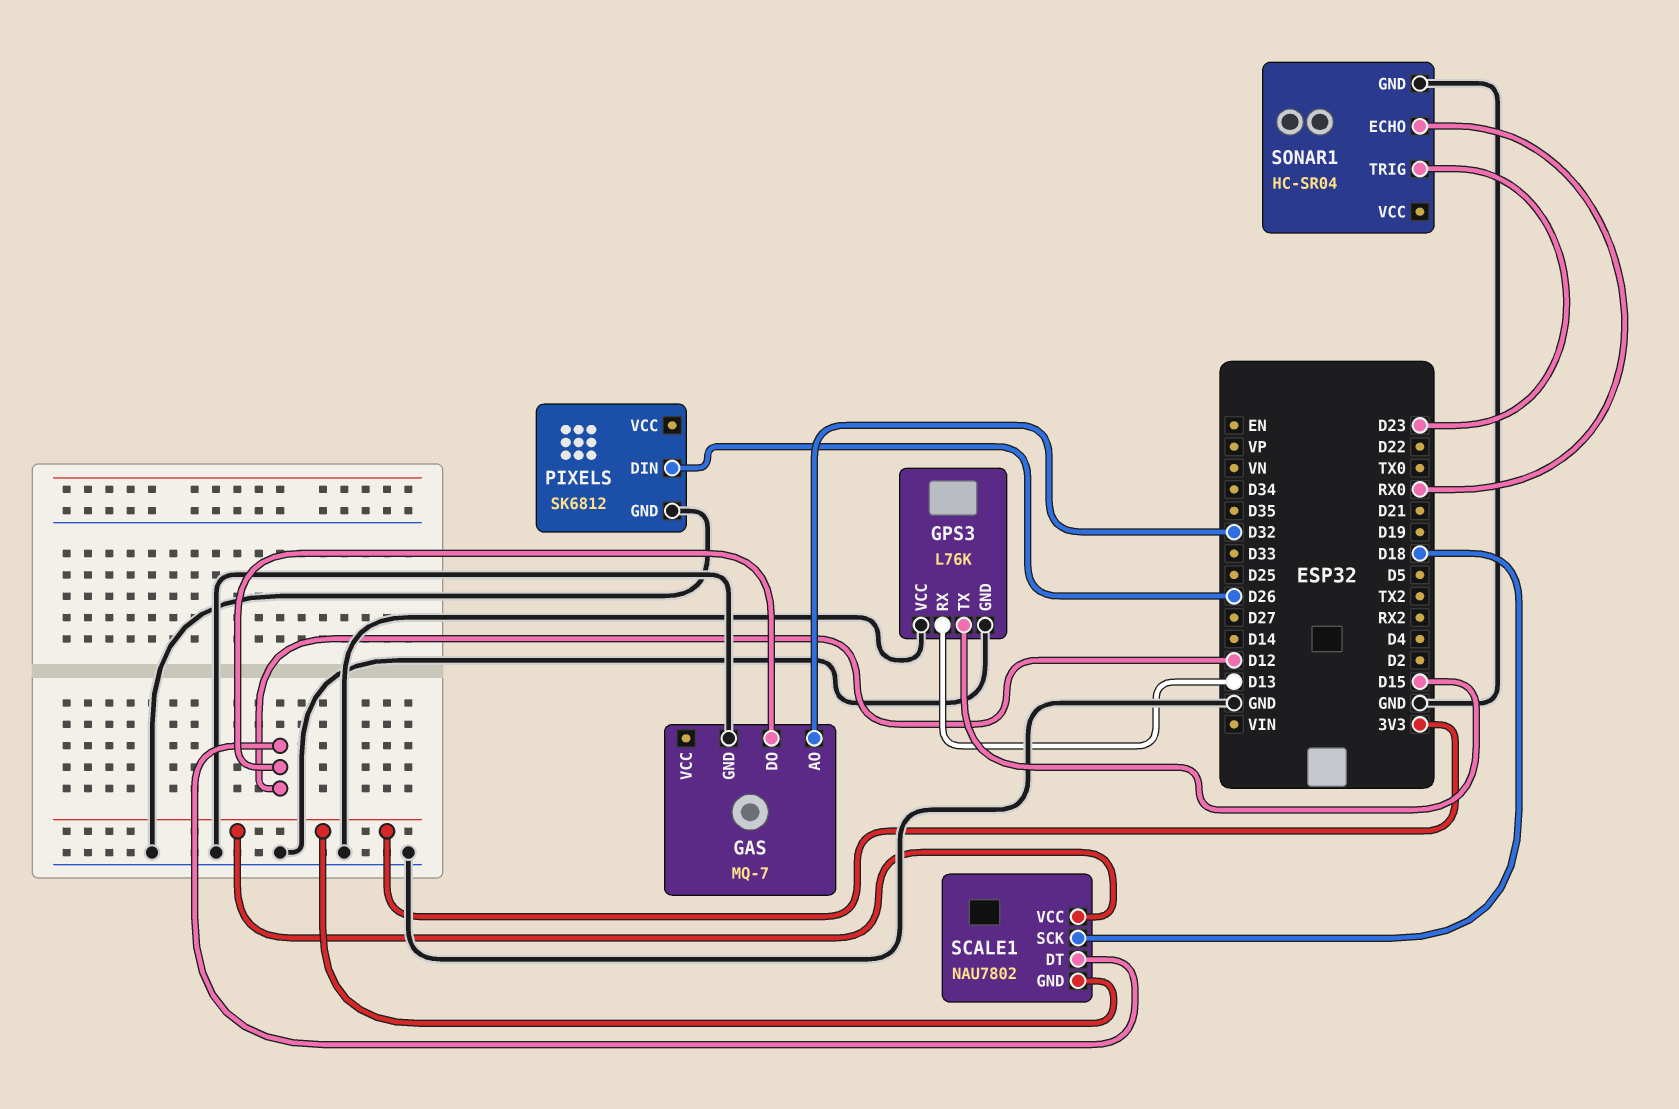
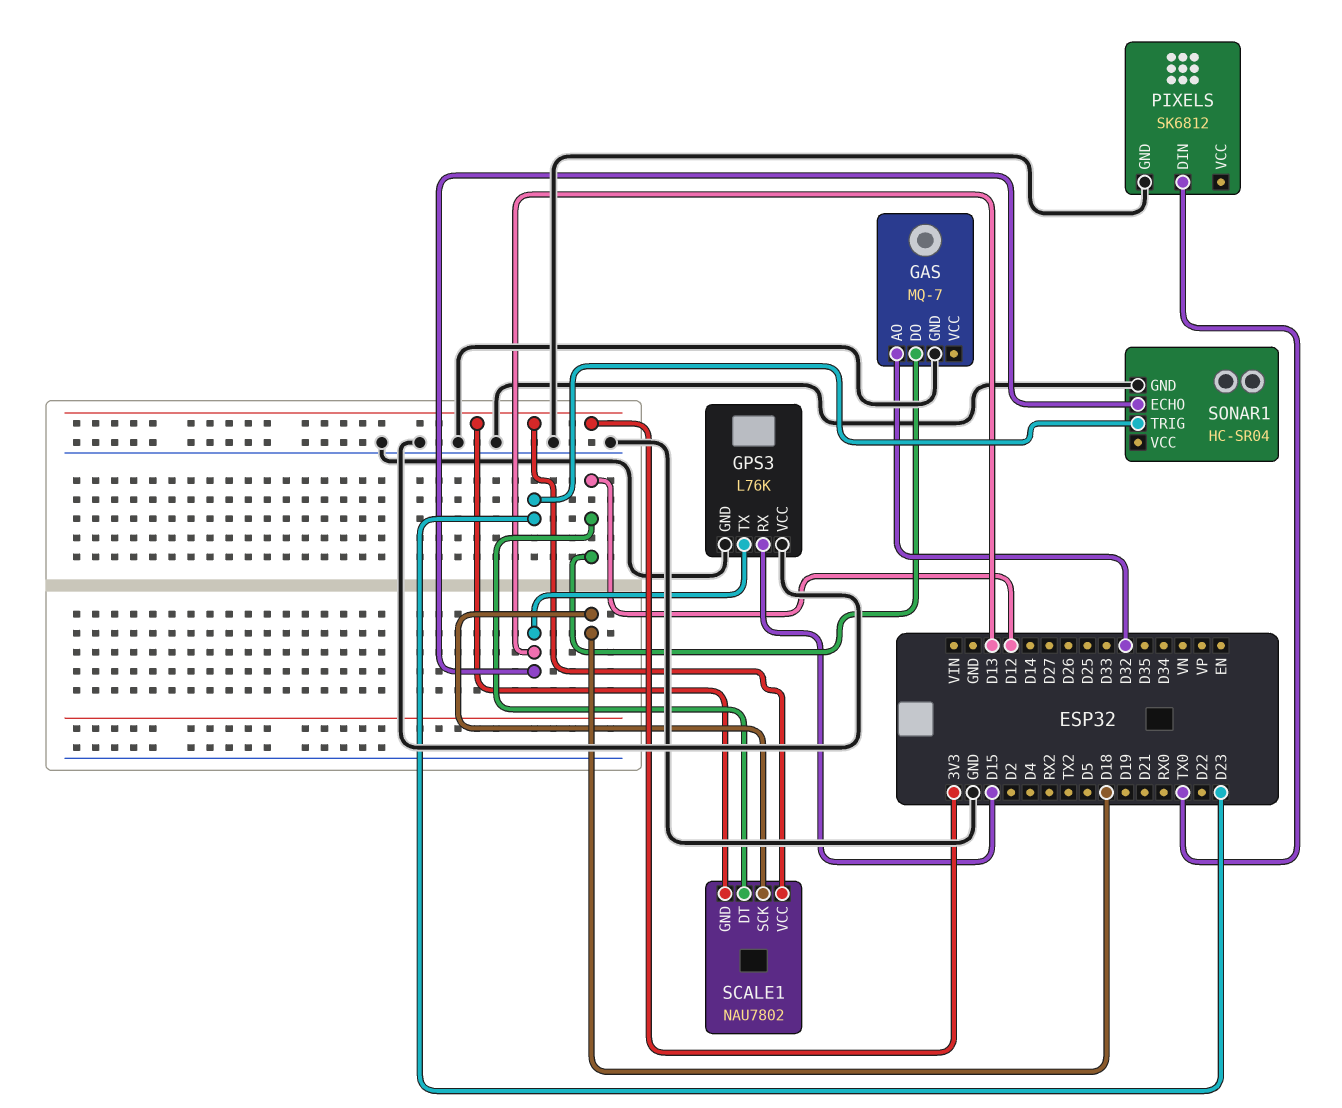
GPS3 pin RX: D13 -> D15
GPS3 pin TX: D15 -> D13
PIXELS pin DIN: D26 -> TX0
SONAR1 pin ECHO: RX0 -> D13

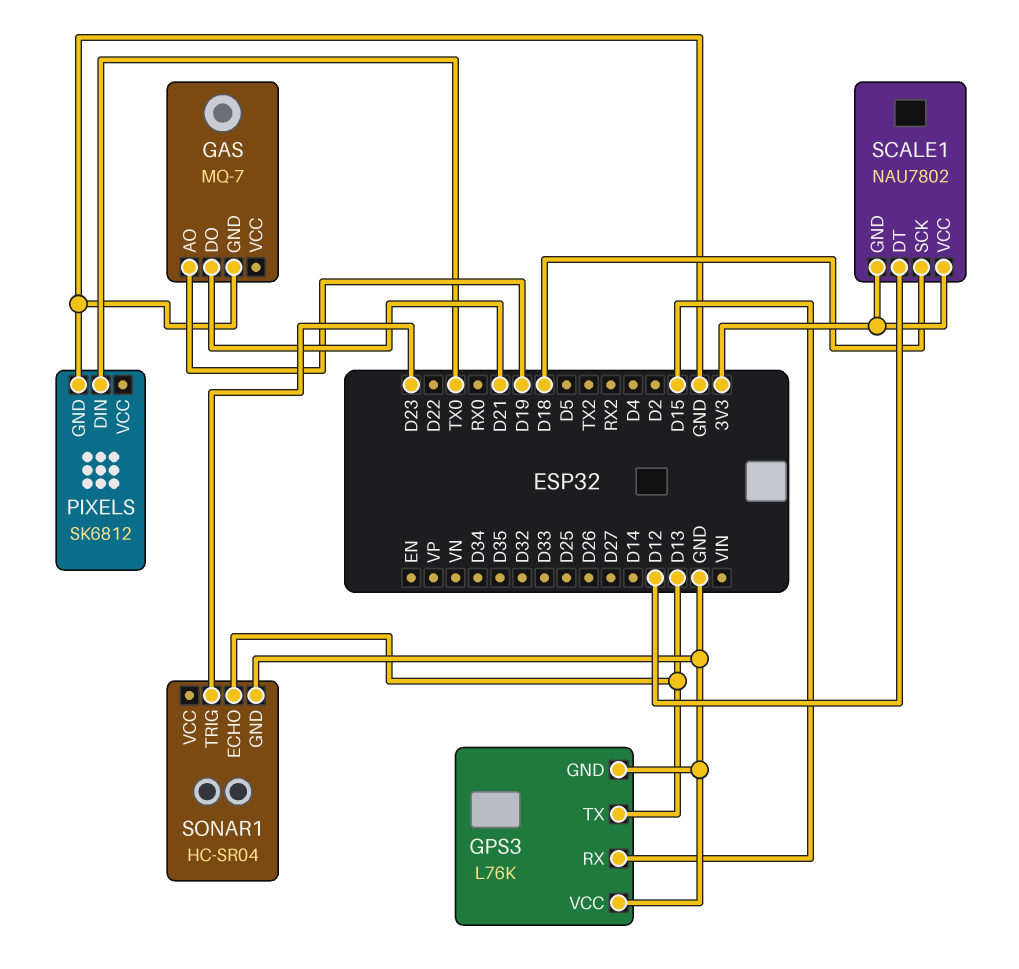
GAS pin AO: D32 -> D19
GAS pin DO: D12 -> D21

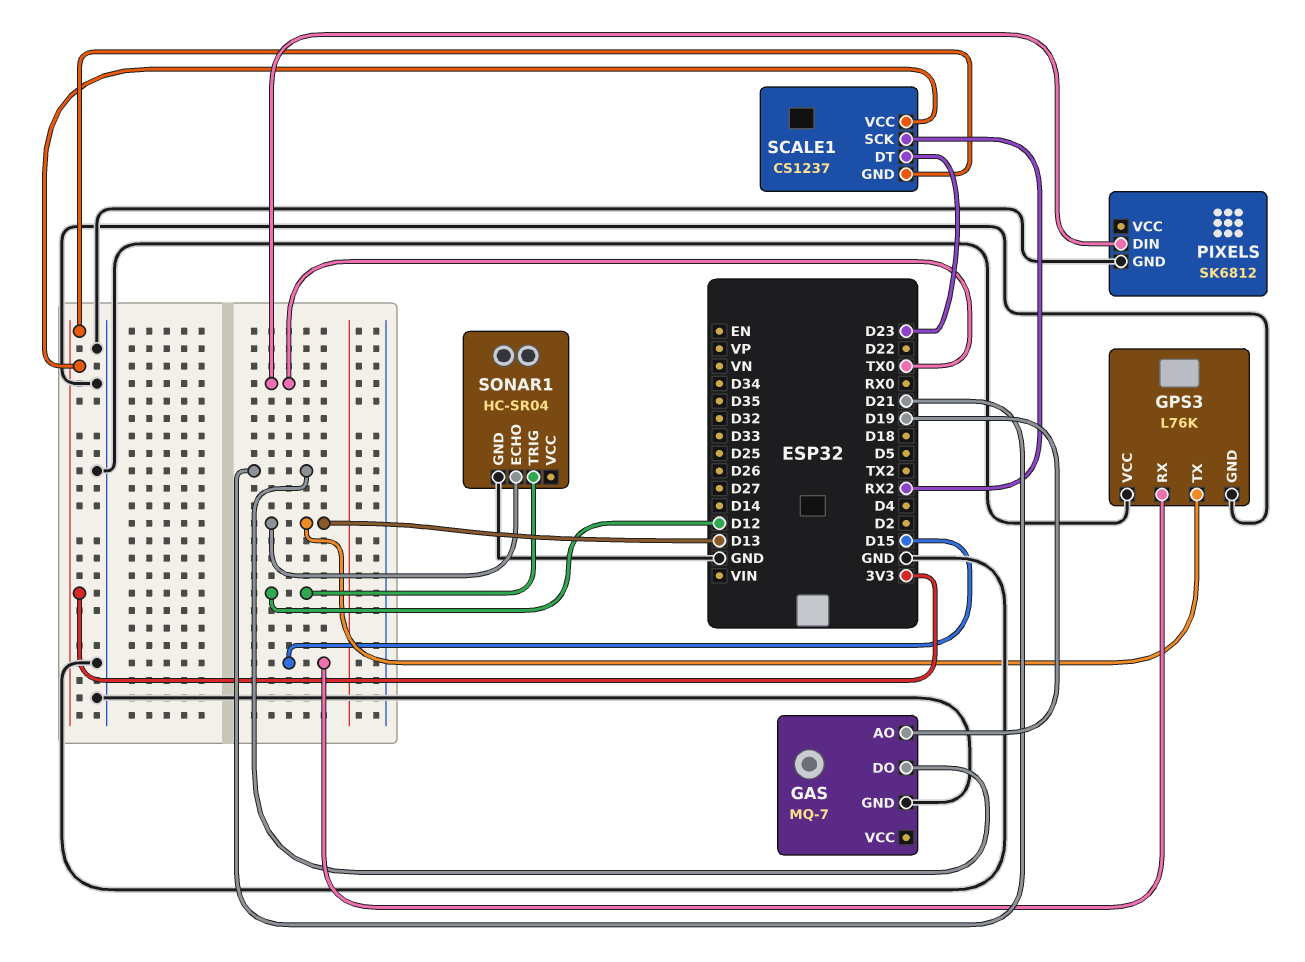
SCALE1: NAU7802 -> CS1237
SCALE1 pin DT: D12 -> D23
SCALE1 pin SCK: D18 -> RX2
SONAR1 pin TRIG: D23 -> D12

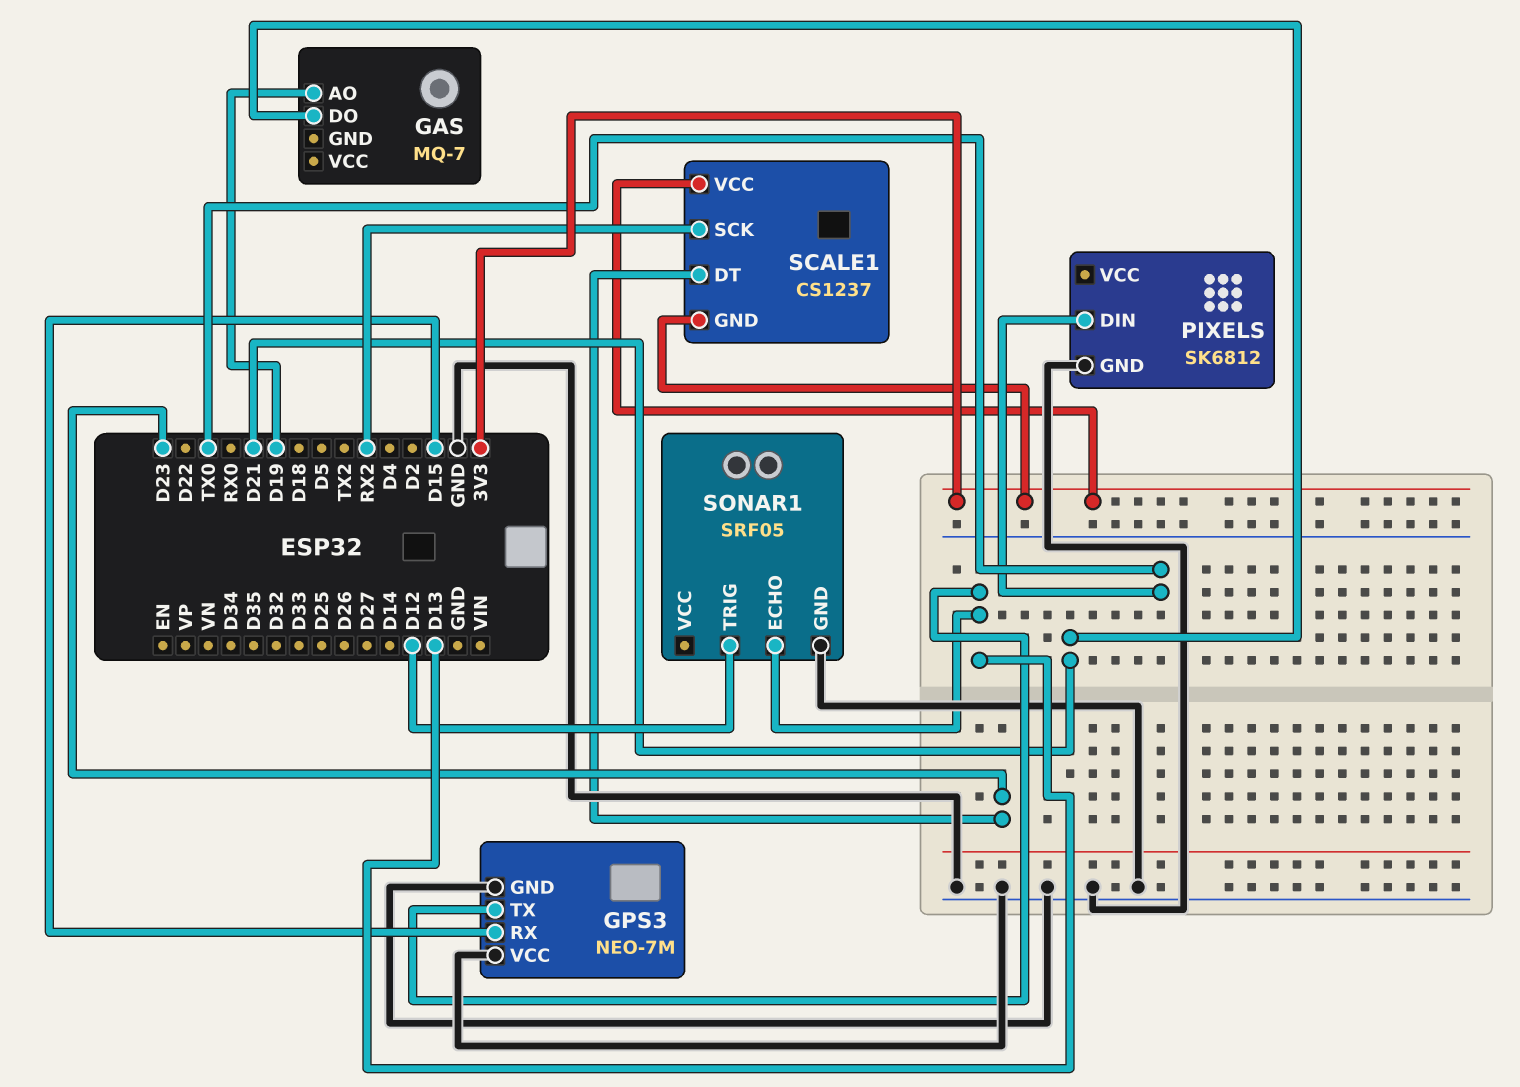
GAS pin GND: GND -> none
GPS3: L76K -> NEO-7M
SONAR1: HC-SR04 -> SRF05

